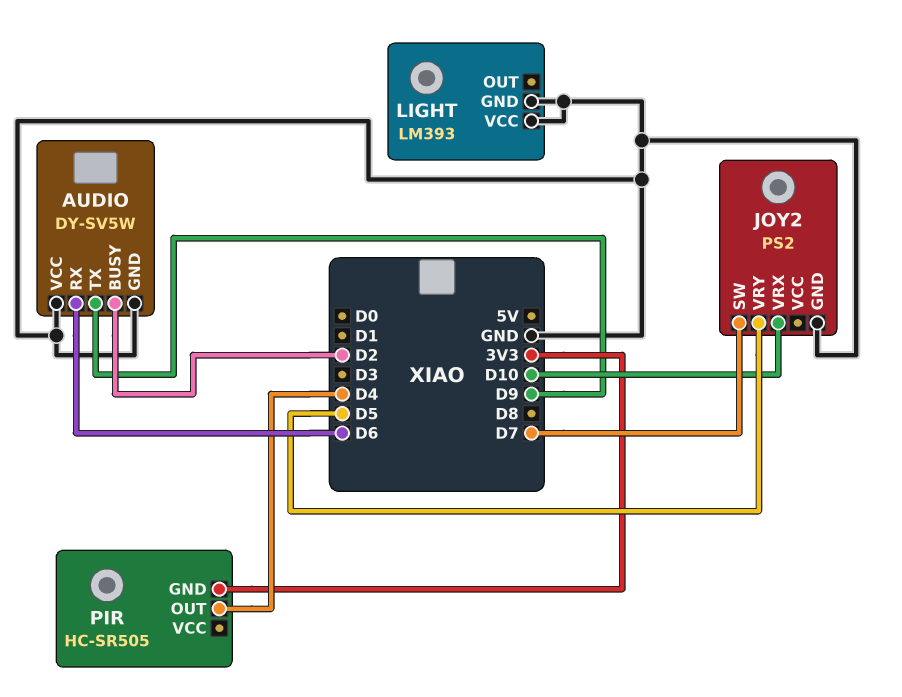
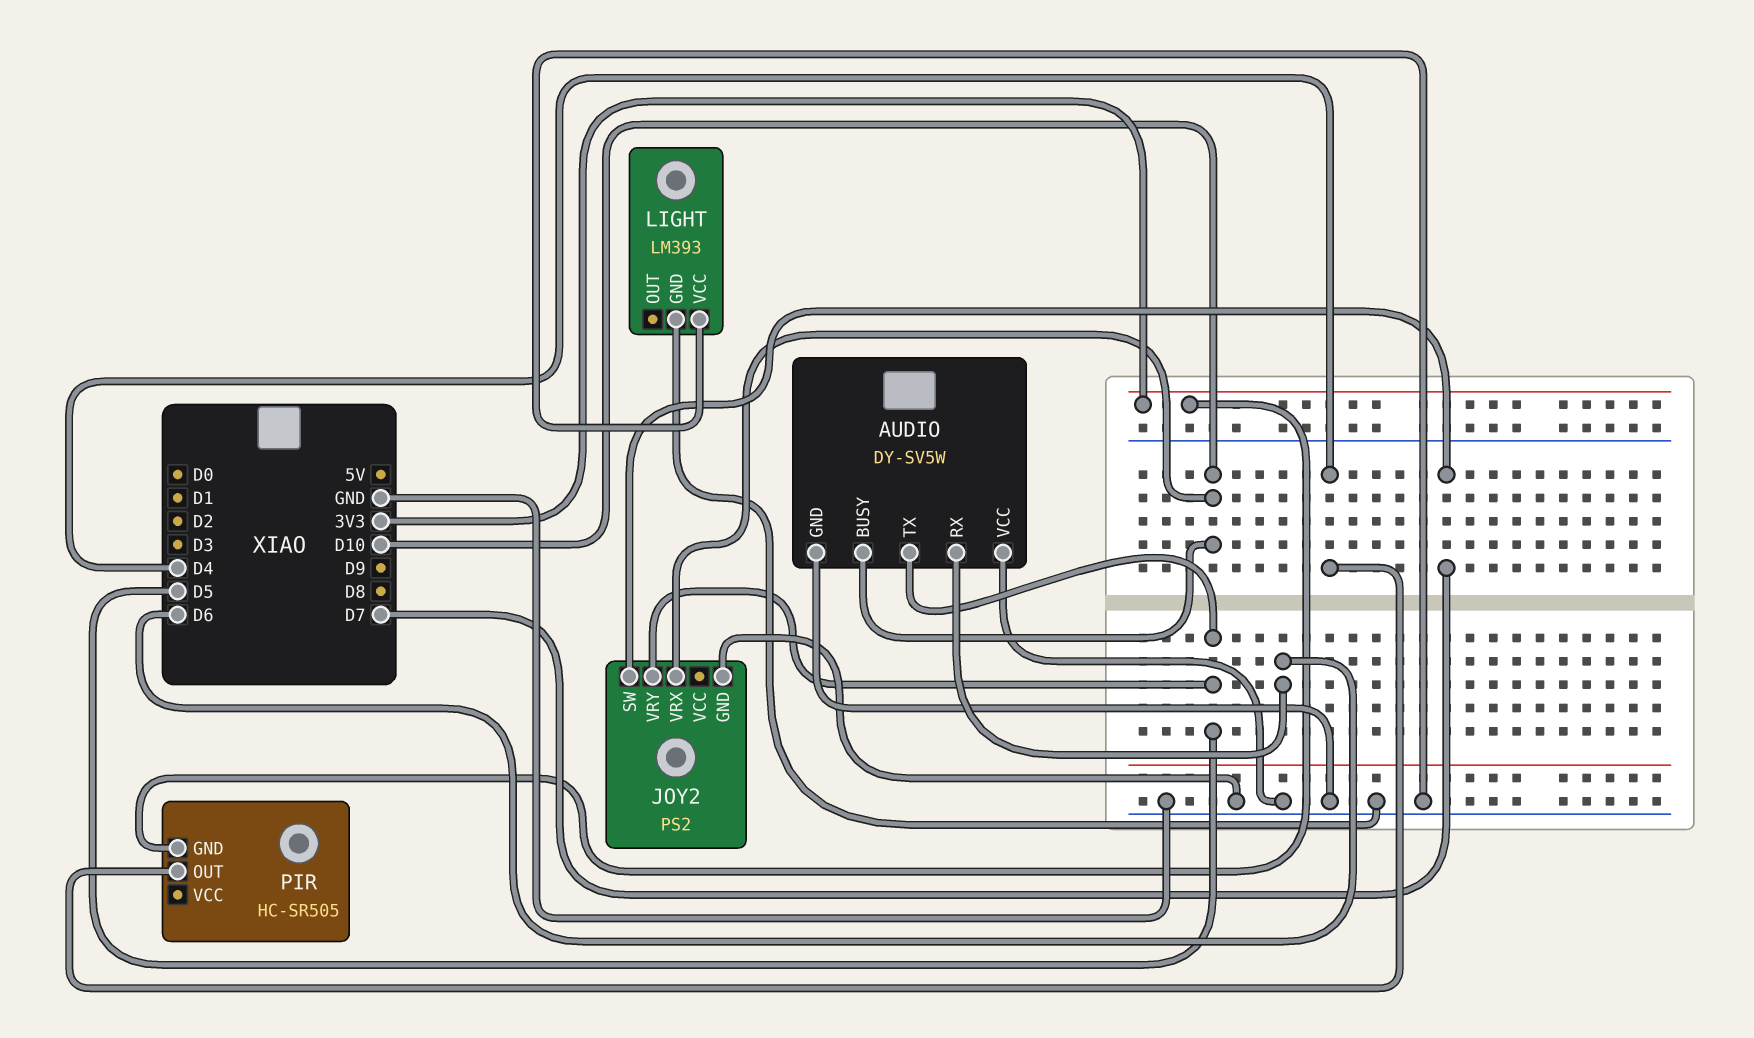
AUDIO pin BUSY: D2 -> D10
AUDIO pin TX: D9 -> D5

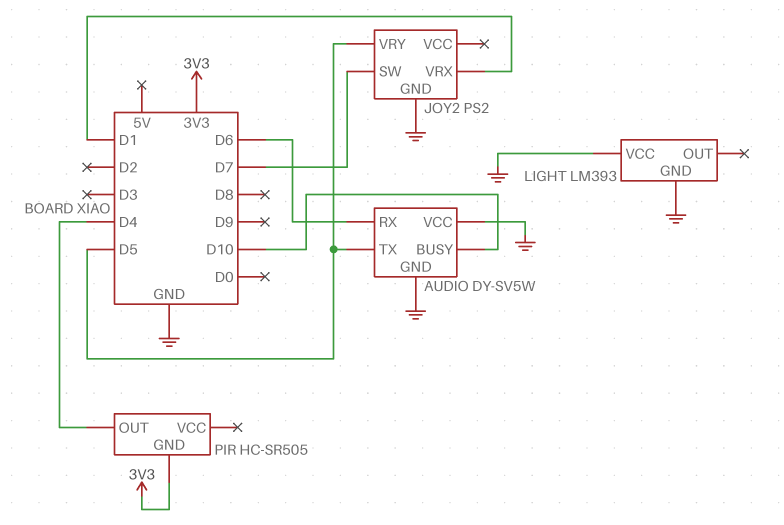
JOY2 pin VRX: D10 -> D1

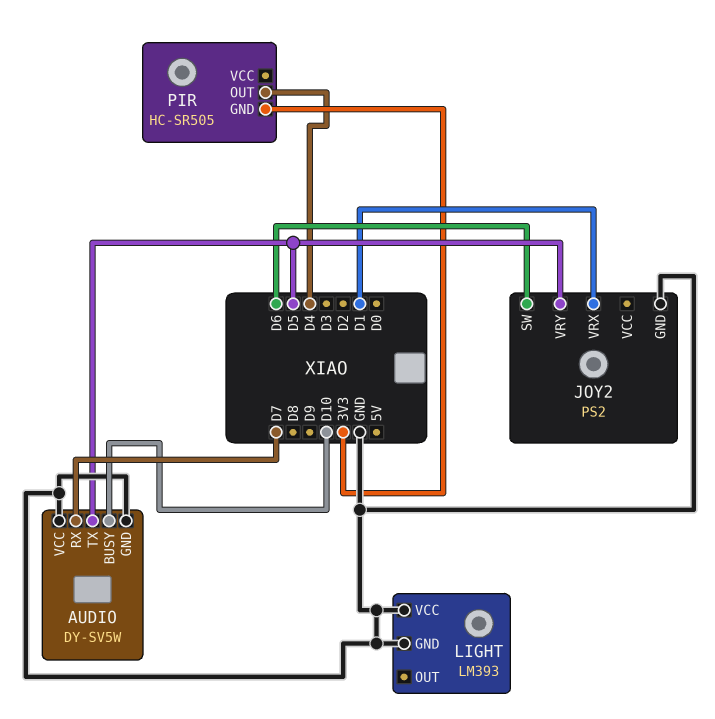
AUDIO pin RX: D6 -> D7
JOY2 pin SW: D7 -> D6

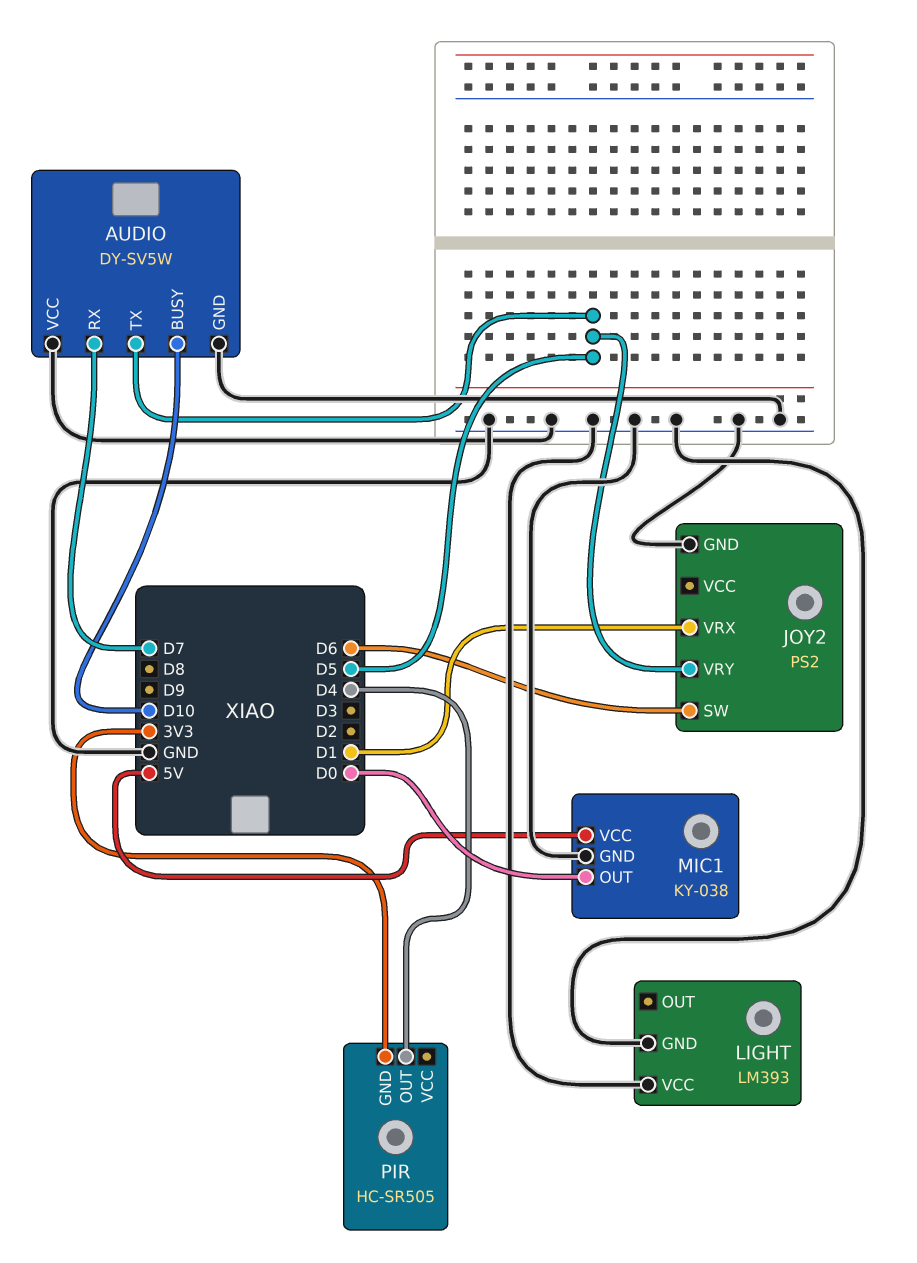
MIC1: none -> KY-038
MIC1 pin GND: none -> GND
MIC1 pin OUT: none -> D0
MIC1 pin VCC: none -> 5V

